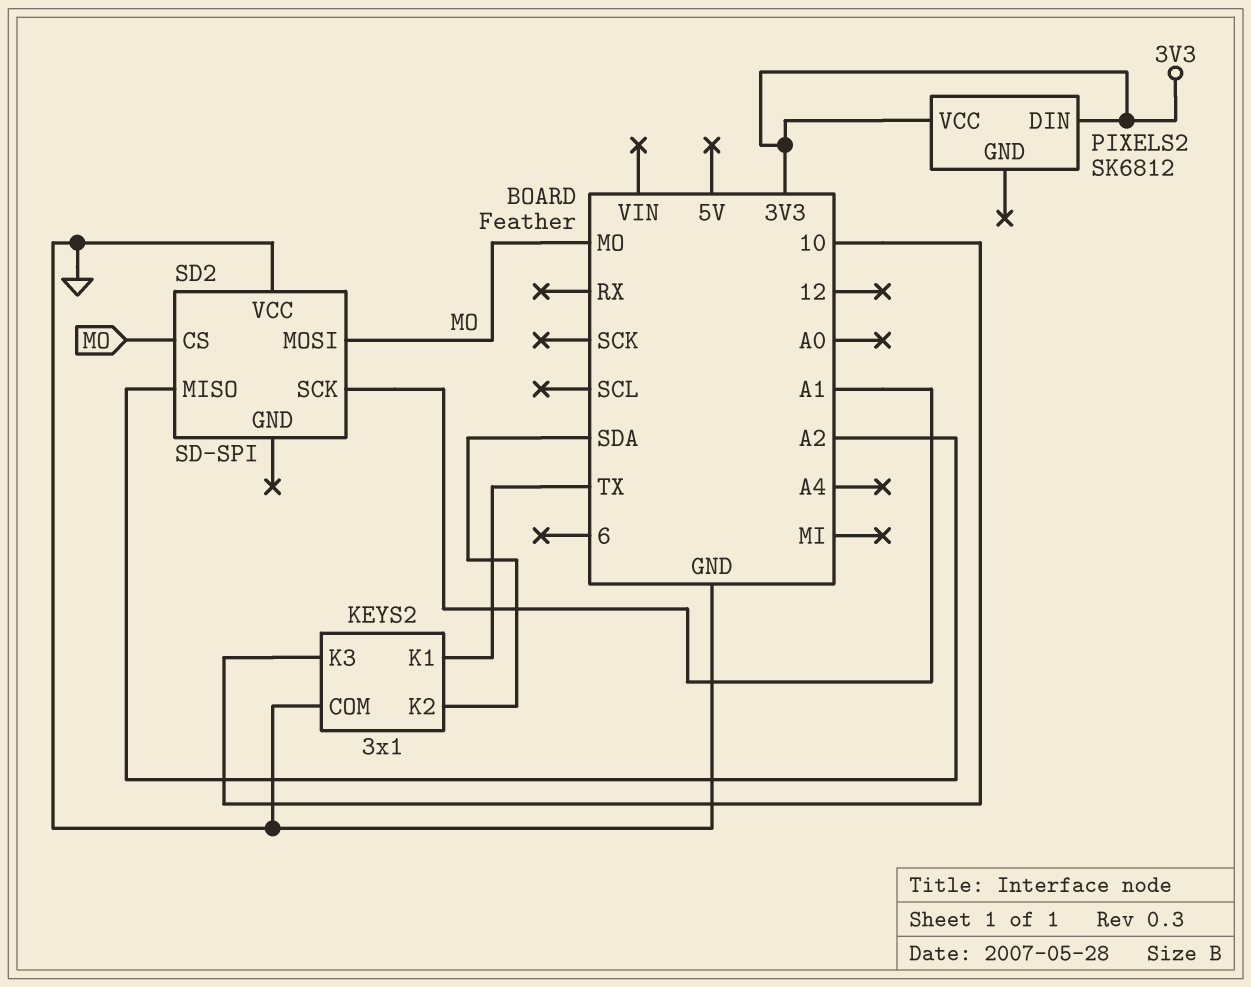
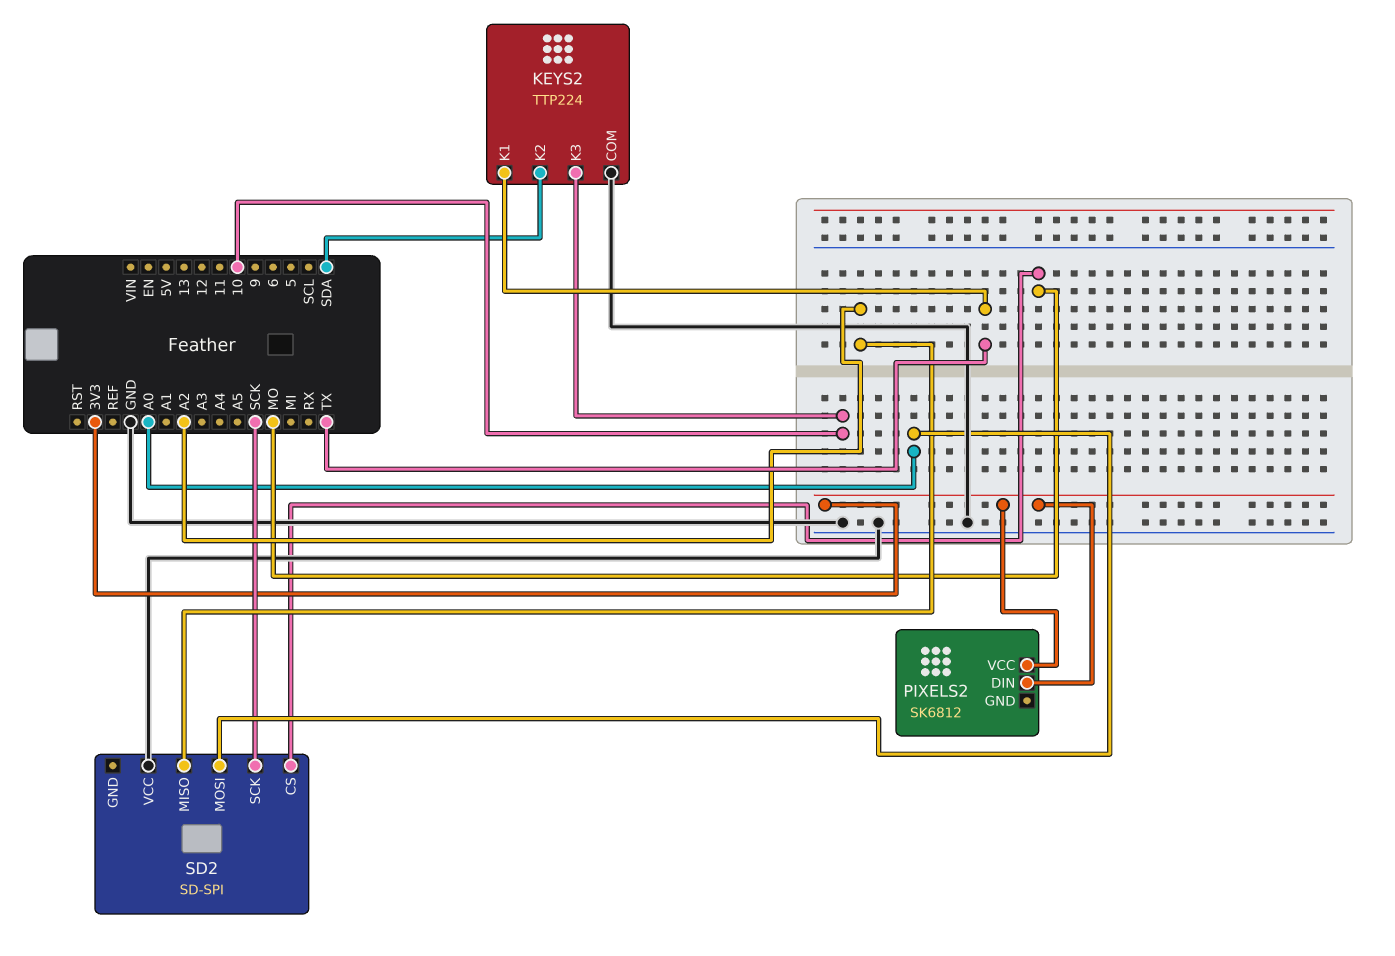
KEYS2: 3x1 -> TTP224
SD2 pin MOSI: MO -> A0
SD2 pin SCK: A1 -> SCK

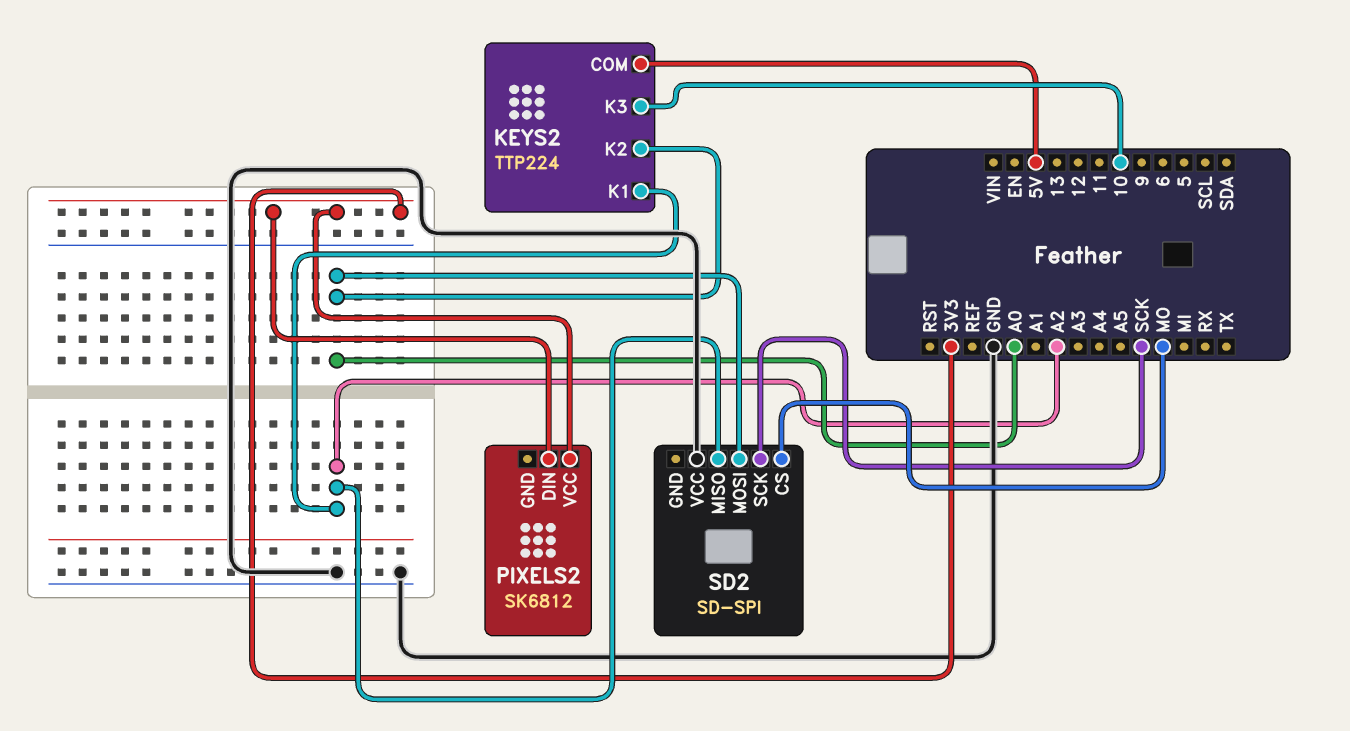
KEYS2 pin COM: GND -> 5V
KEYS2 pin K1: TX -> A2
KEYS2 pin K2: SDA -> A0

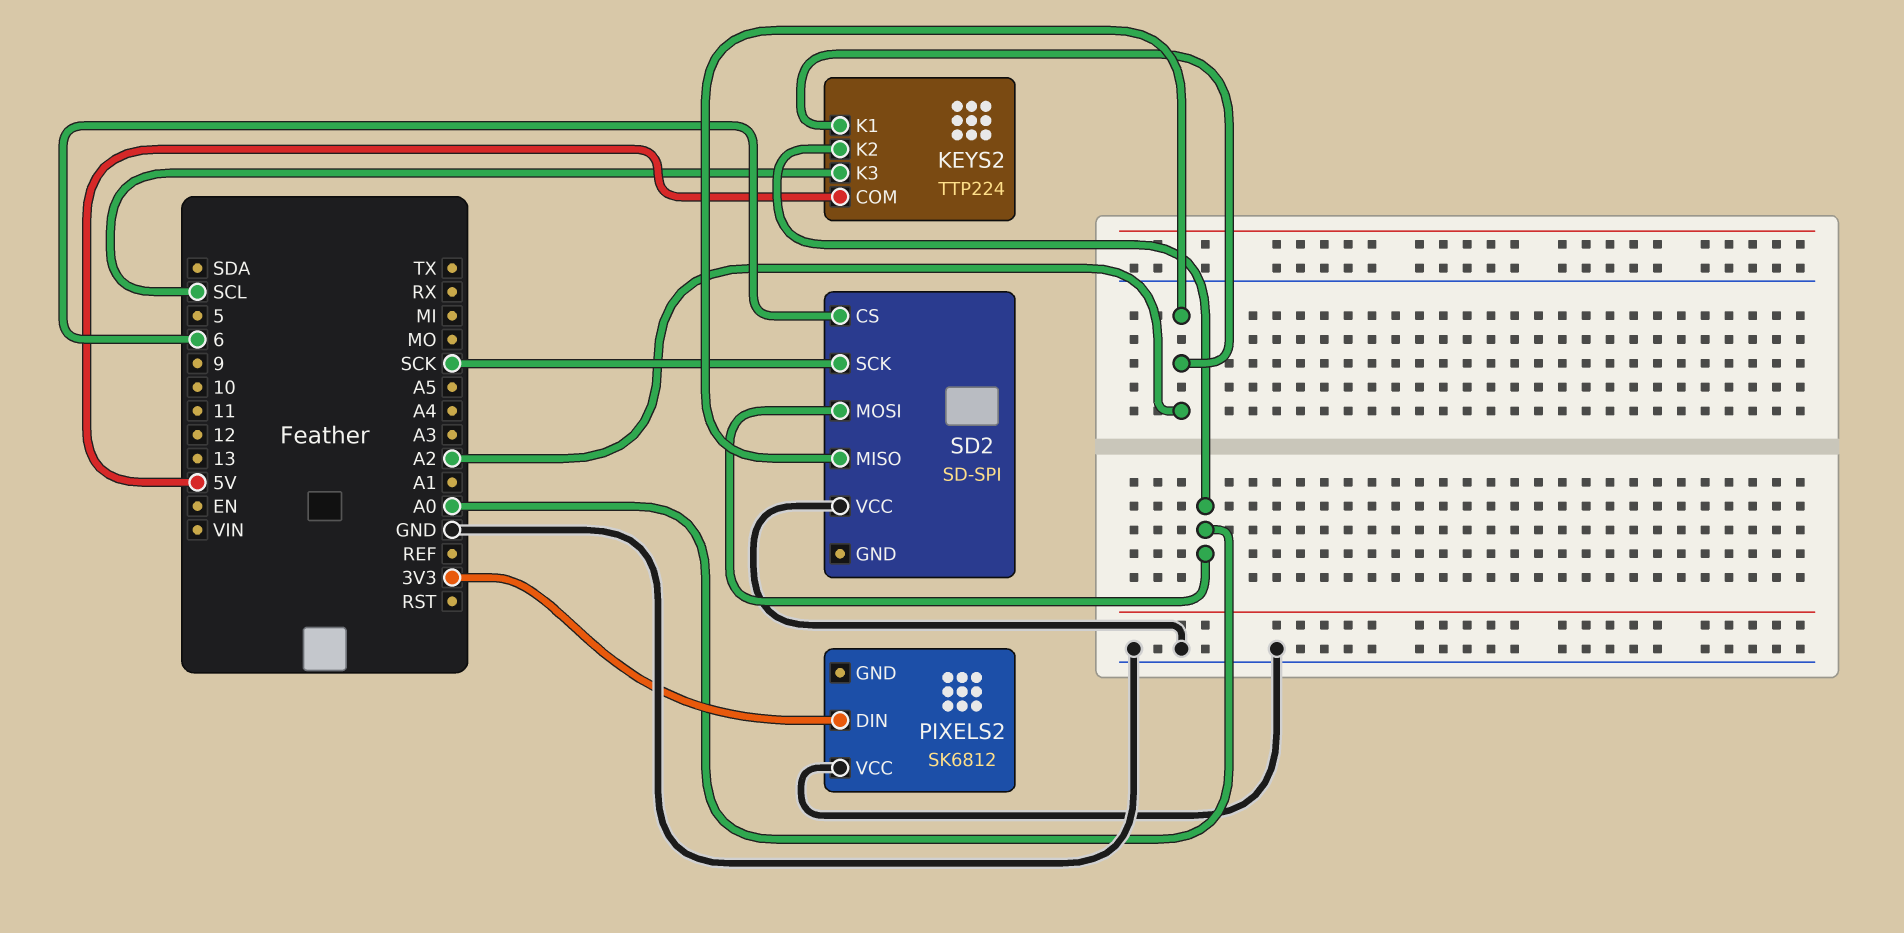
KEYS2 pin K3: 10 -> SCL
PIXELS2 pin VCC: 3V3 -> GND
SD2 pin CS: MO -> 6

